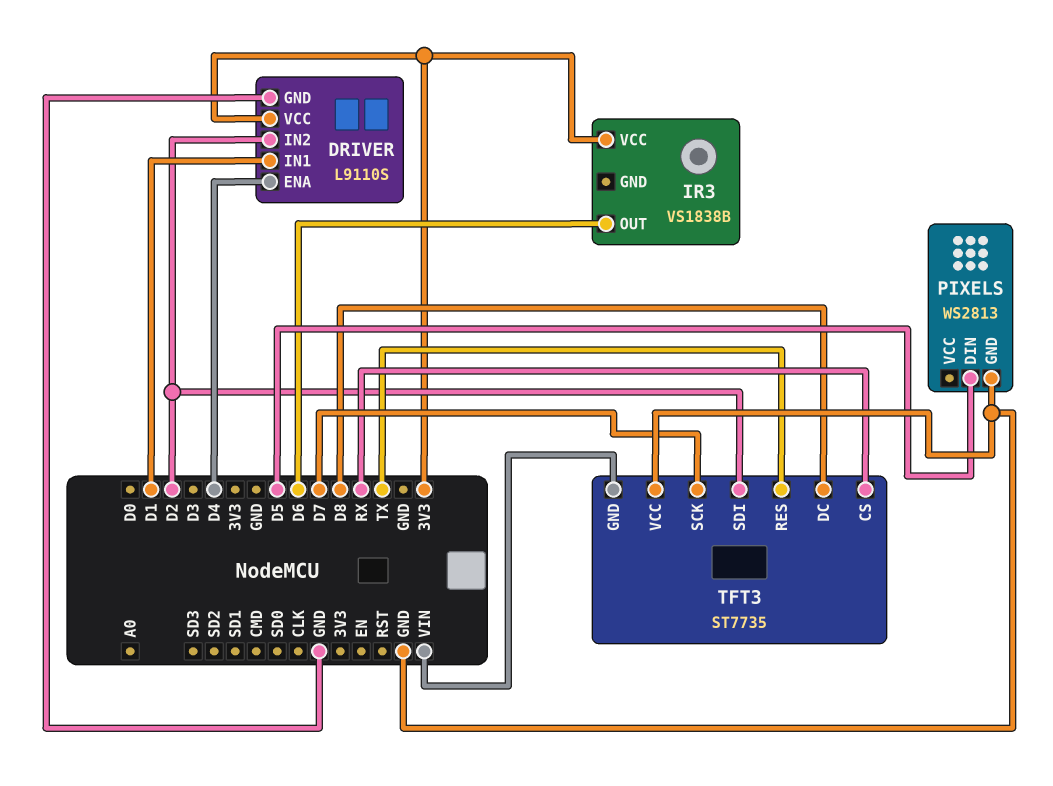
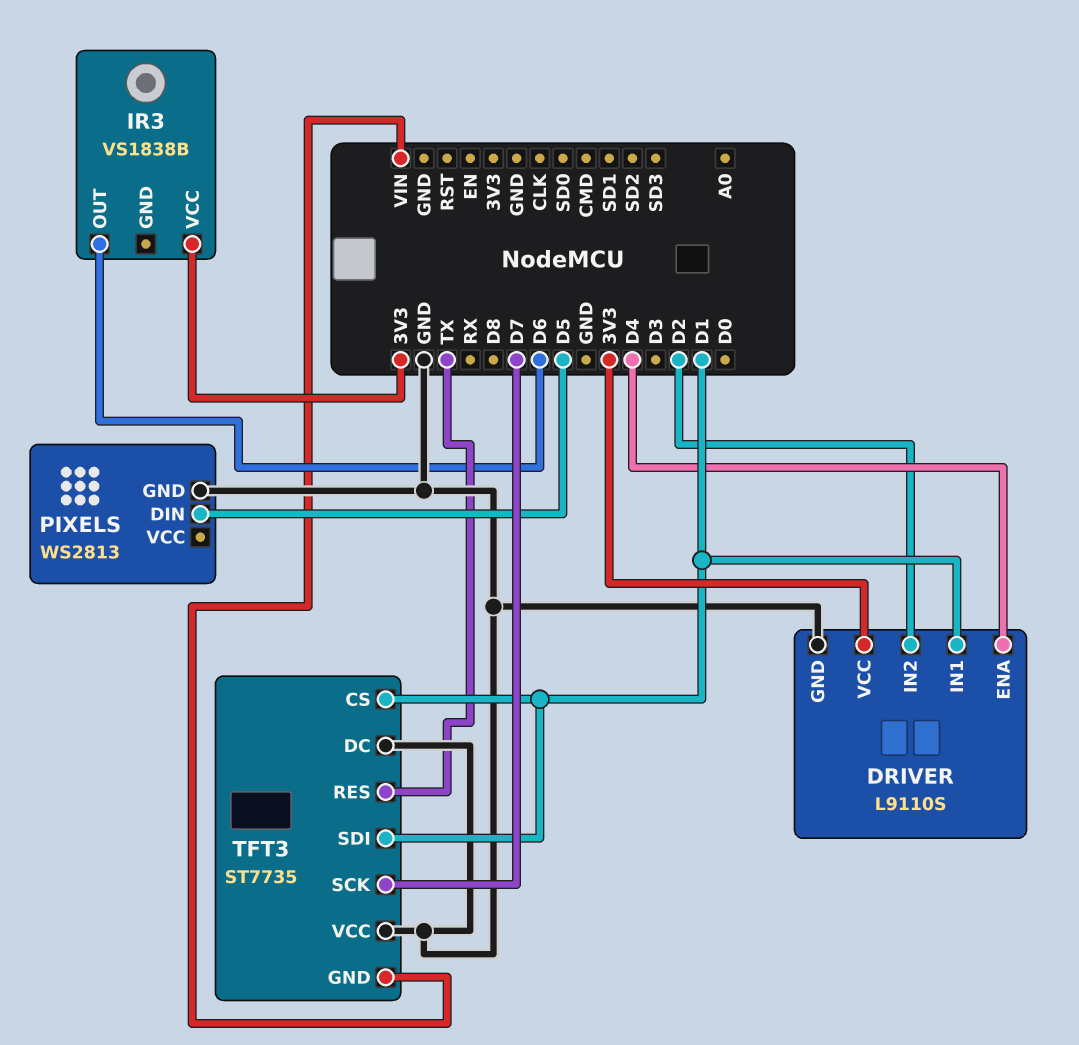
TFT3 pin CS: RX -> D1
TFT3 pin DC: D8 -> GND
TFT3 pin SDI: D2 -> D1

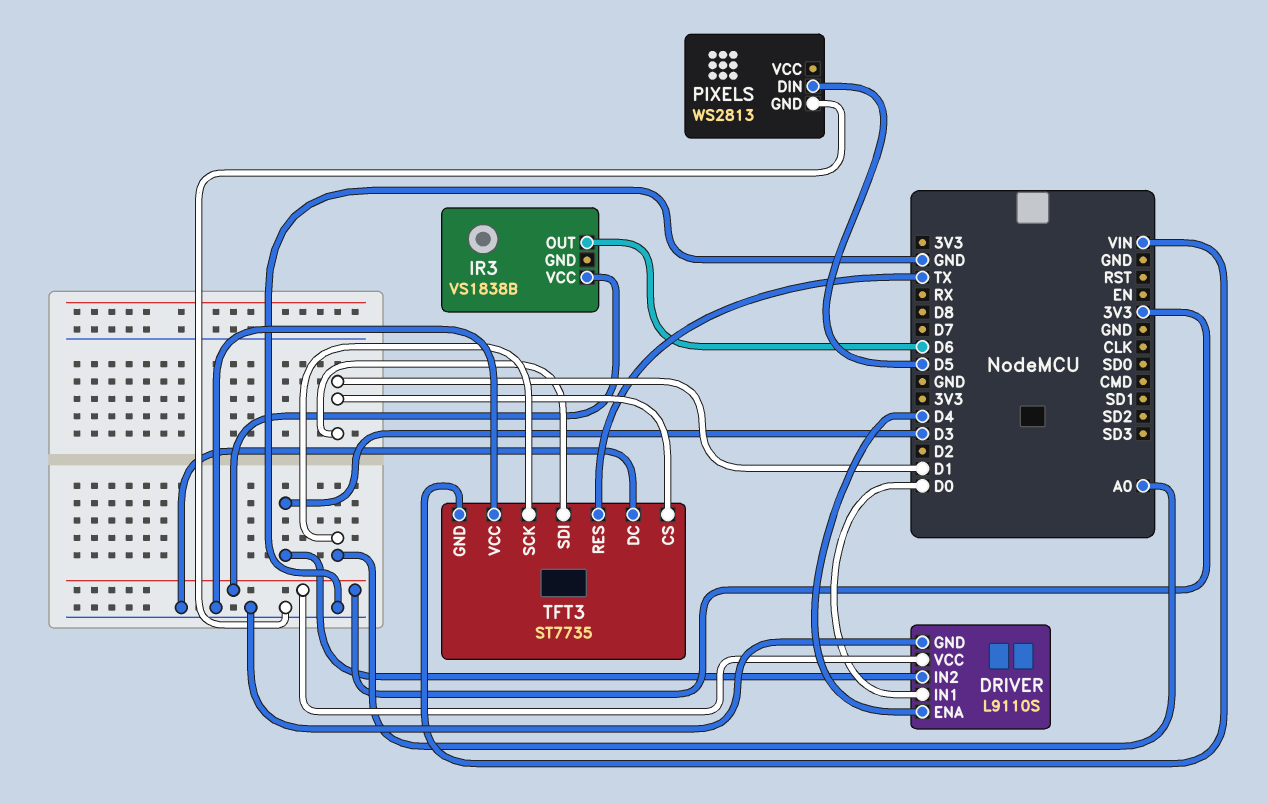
DRIVER pin IN1: D1 -> D0
DRIVER pin IN2: D2 -> D3
TFT3 pin SCK: D7 -> A0

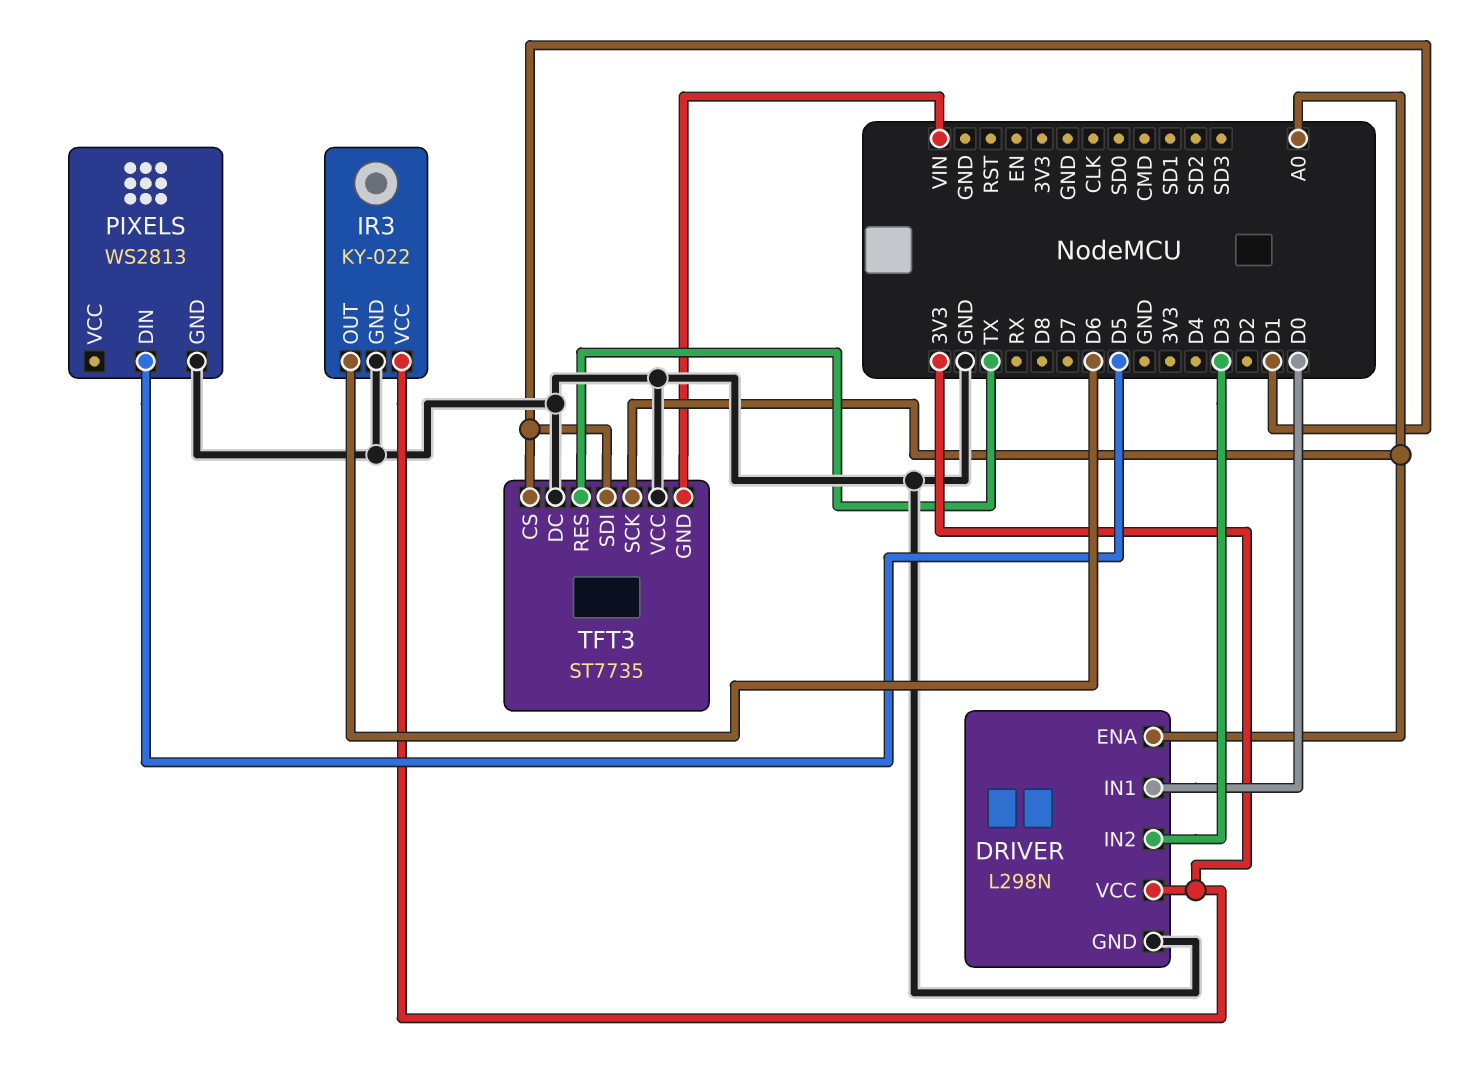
DRIVER: L9110S -> L298N
DRIVER pin ENA: D4 -> A0
IR3: VS1838B -> KY-022
IR3 pin GND: none -> GND

